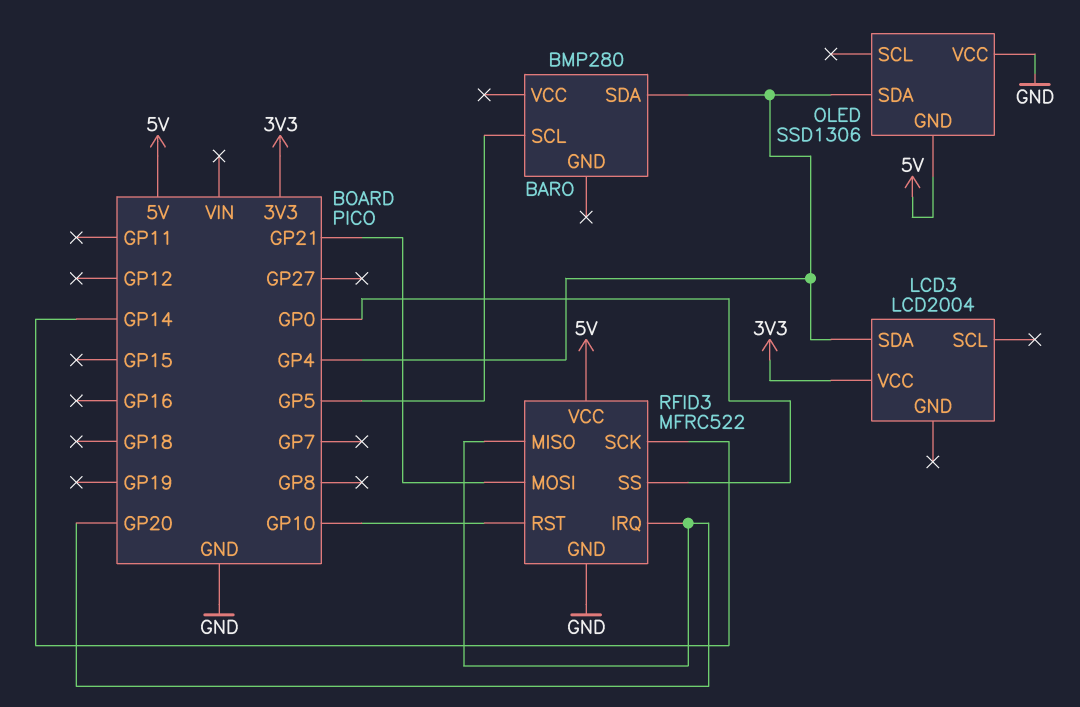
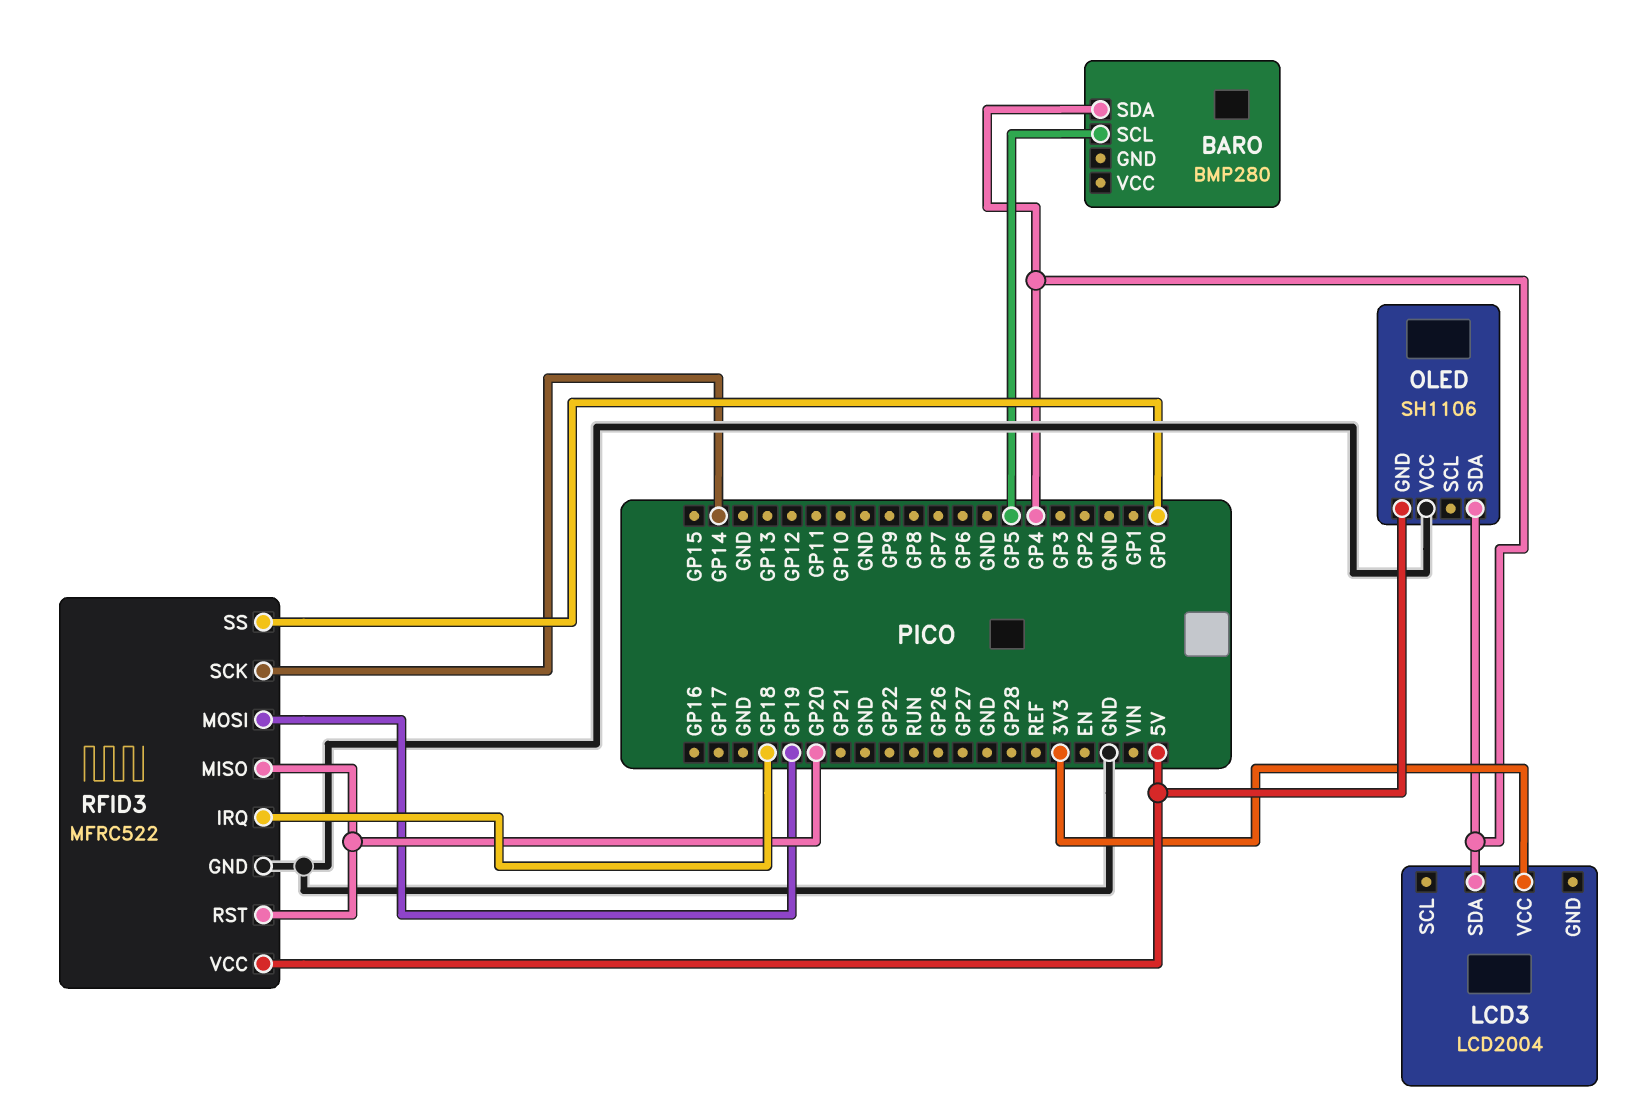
OLED: SSD1306 -> SH1106
RFID3 pin IRQ: GP20 -> GP18
RFID3 pin MOSI: GP21 -> GP19
RFID3 pin RST: GP10 -> GP20

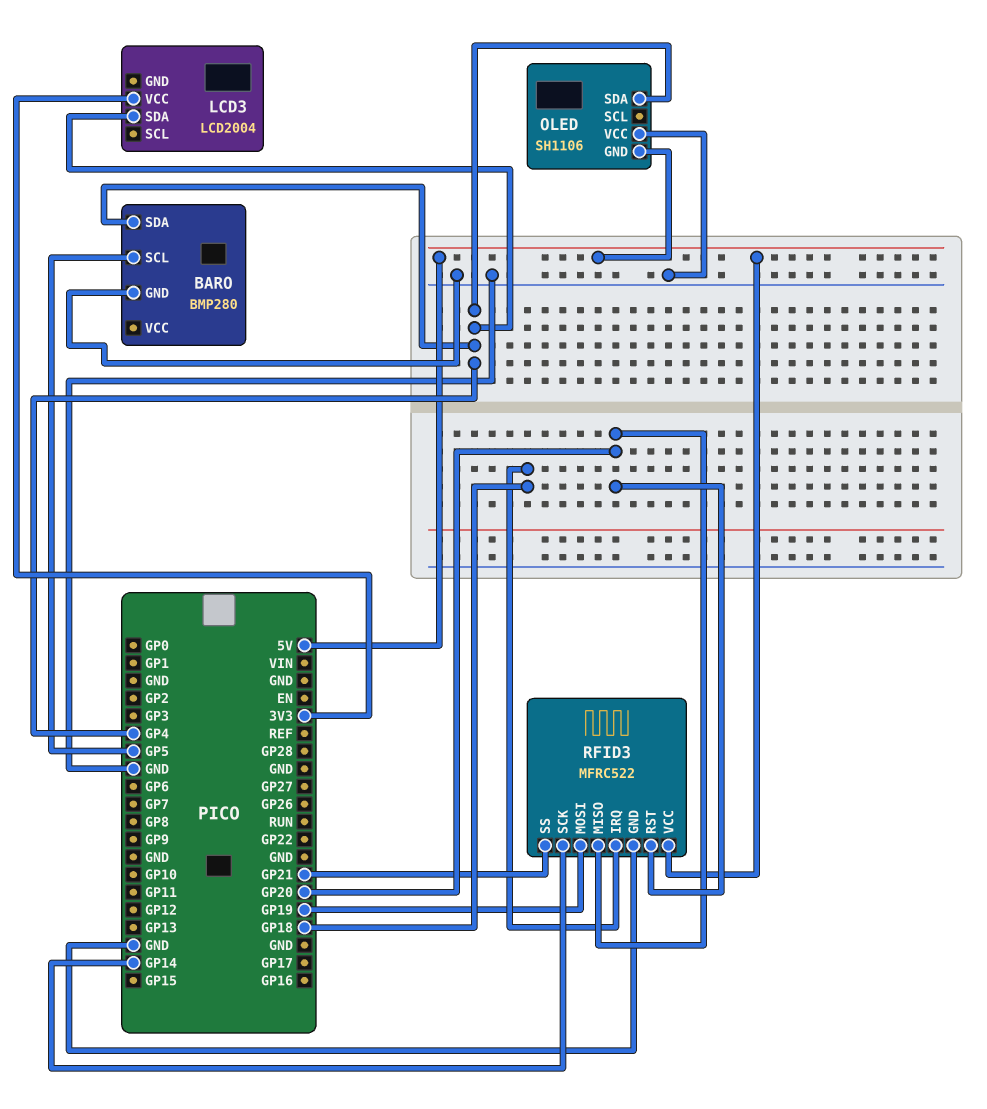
BARO pin GND: none -> GND
RFID3 pin SS: GP0 -> GP21

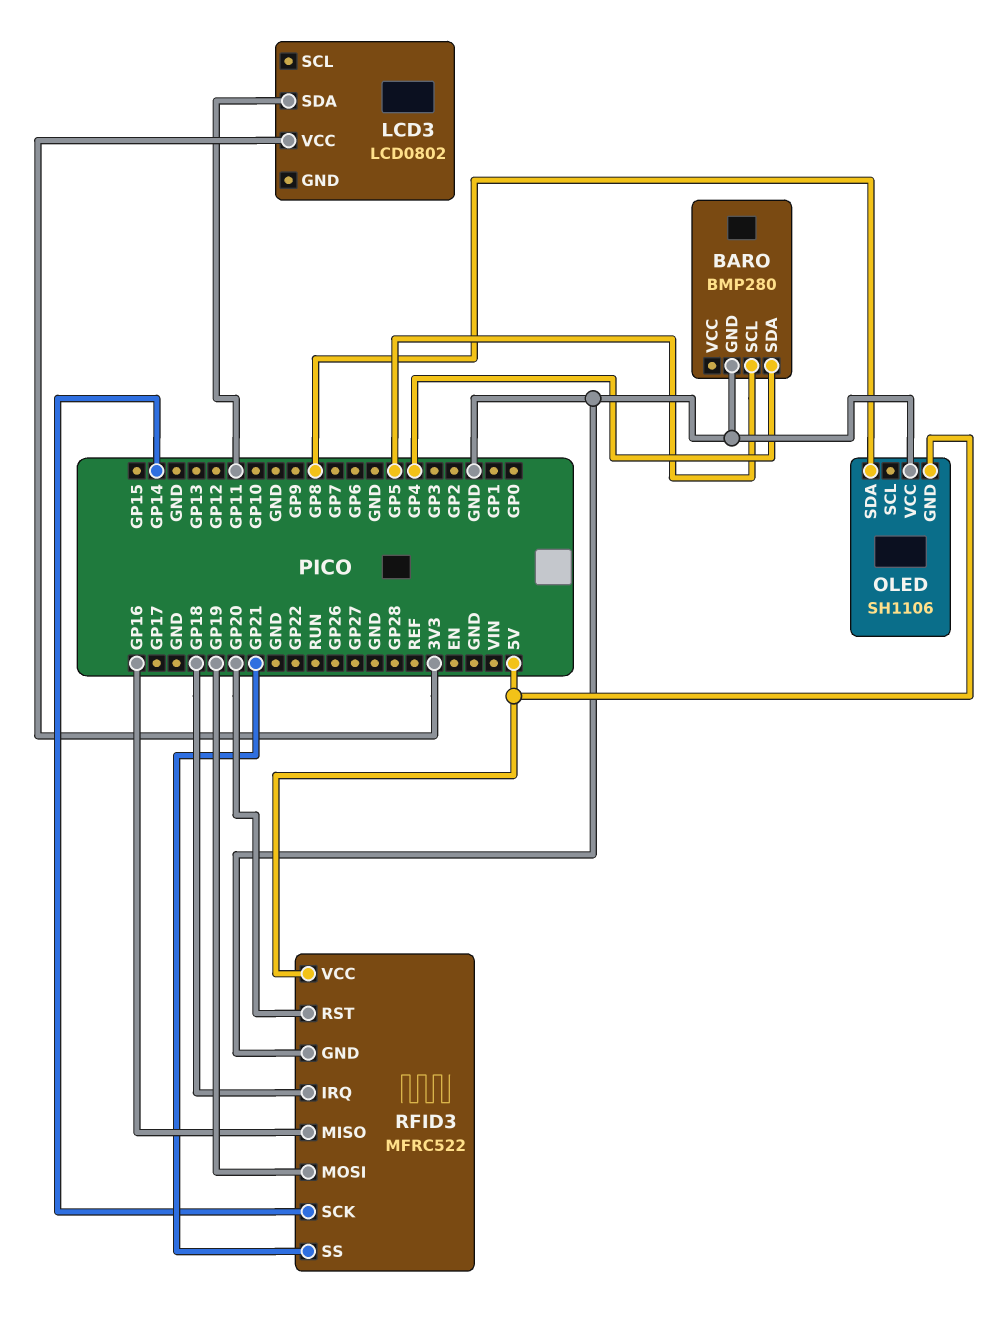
LCD3: LCD2004 -> LCD0802
LCD3 pin SDA: GP4 -> GP11
OLED pin SDA: GP4 -> GP8
RFID3 pin MISO: GP20 -> GP16

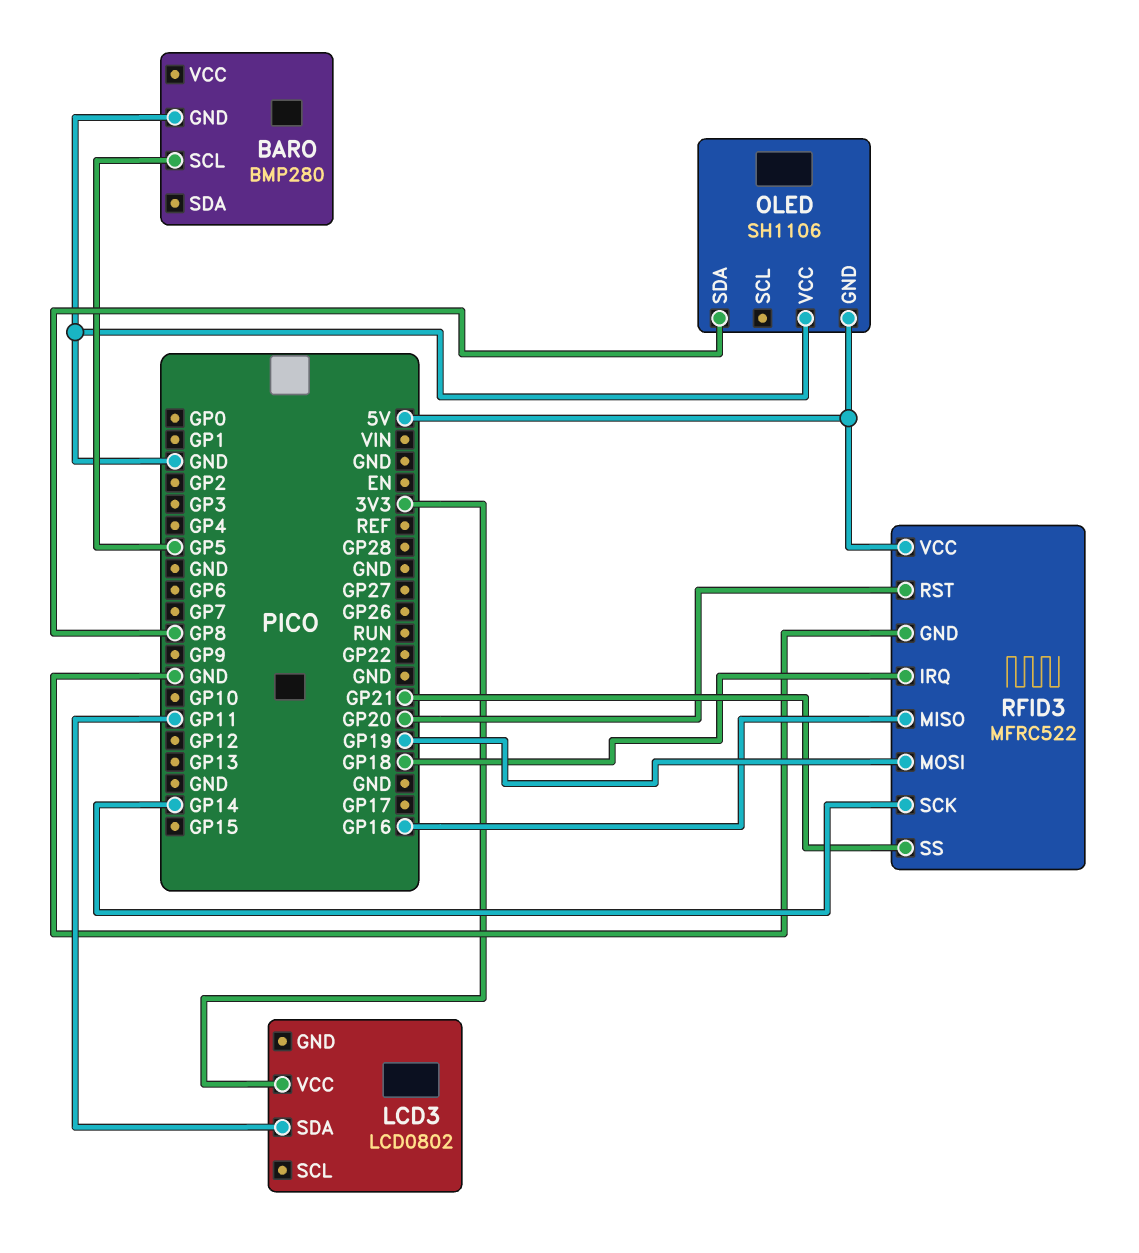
BARO pin SDA: GP4 -> none

